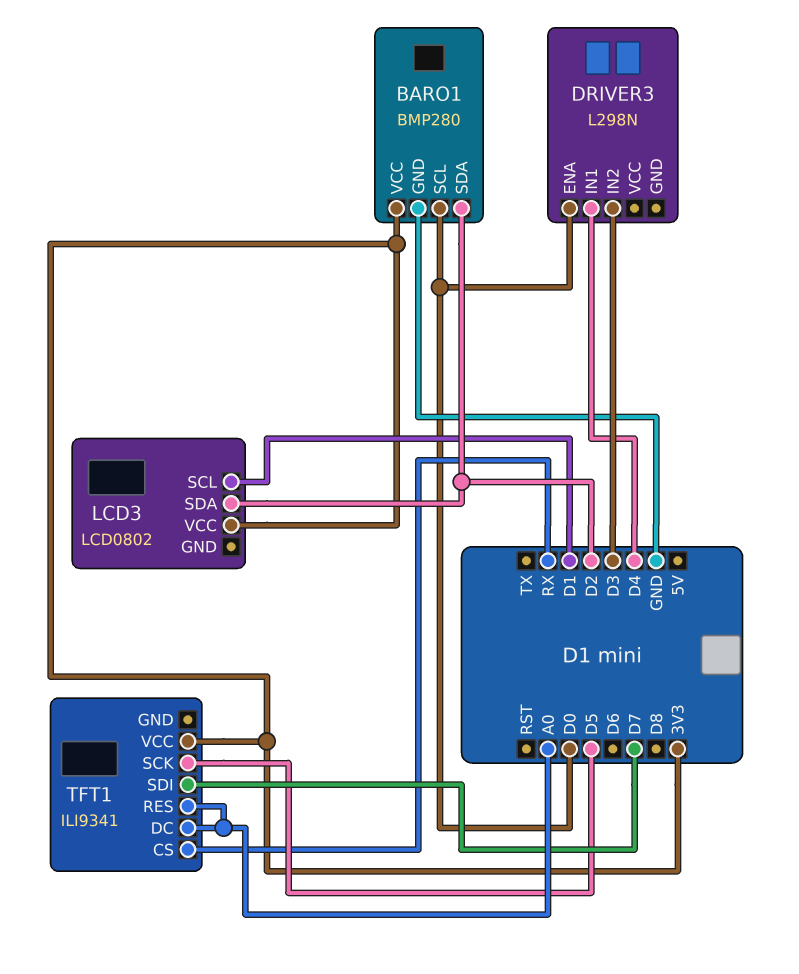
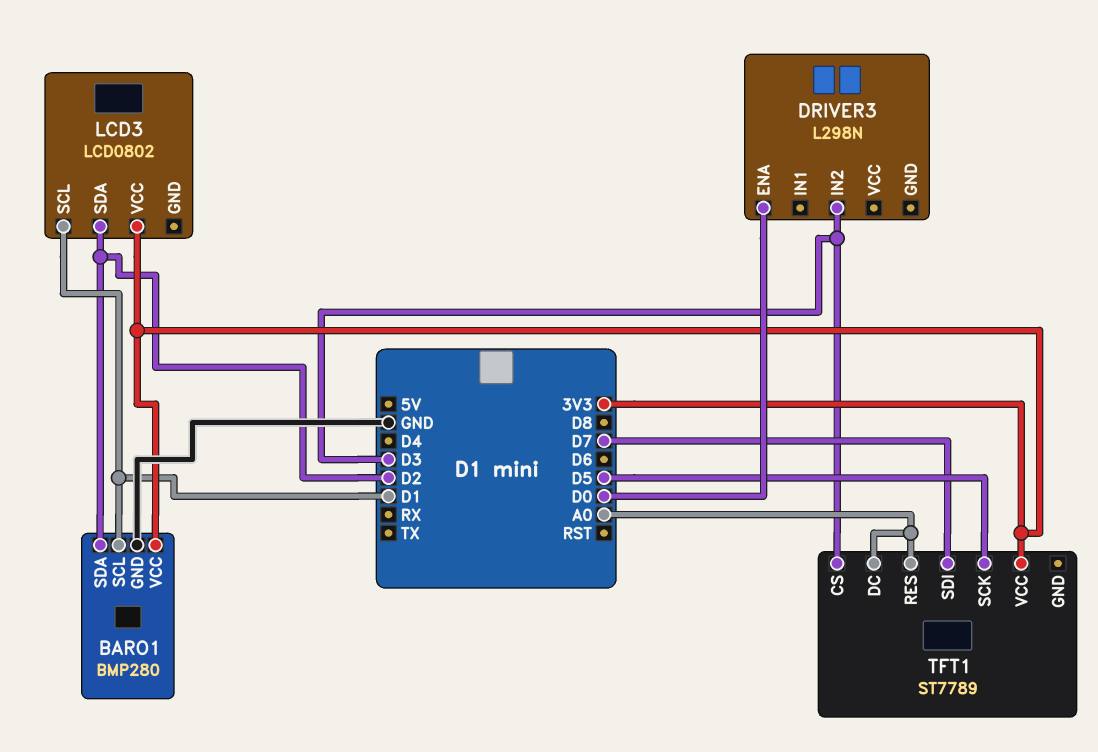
BARO1 pin SCL: D0 -> D1
DRIVER3 pin IN1: D4 -> none
TFT1: ILI9341 -> ST7789
TFT1 pin CS: RX -> D3

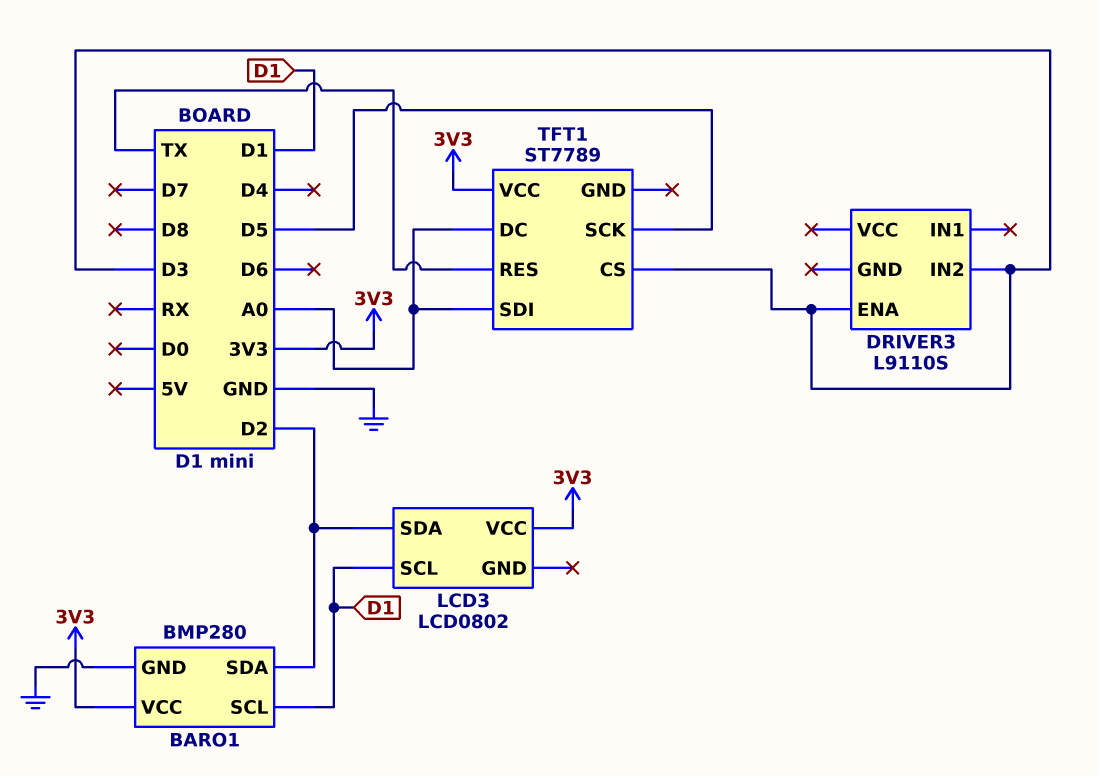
DRIVER3: L298N -> L9110S
DRIVER3 pin ENA: D0 -> D3
TFT1 pin RES: A0 -> TX
TFT1 pin SDI: D7 -> A0

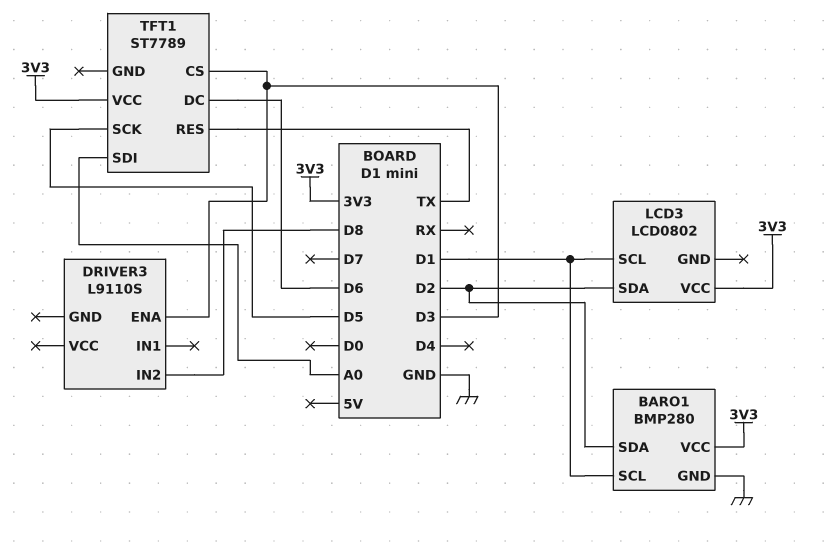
DRIVER3 pin IN2: D3 -> D8
TFT1 pin DC: A0 -> D6

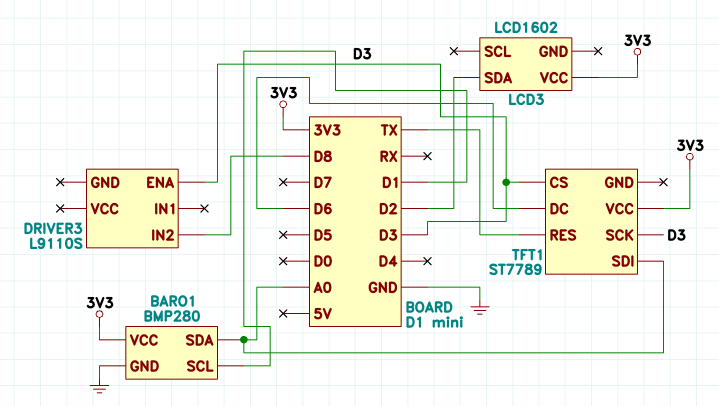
BARO1 pin SDA: D2 -> A0
LCD3: LCD0802 -> LCD1602
LCD3 pin SCL: D1 -> none
TFT1 pin SCK: D5 -> D3

